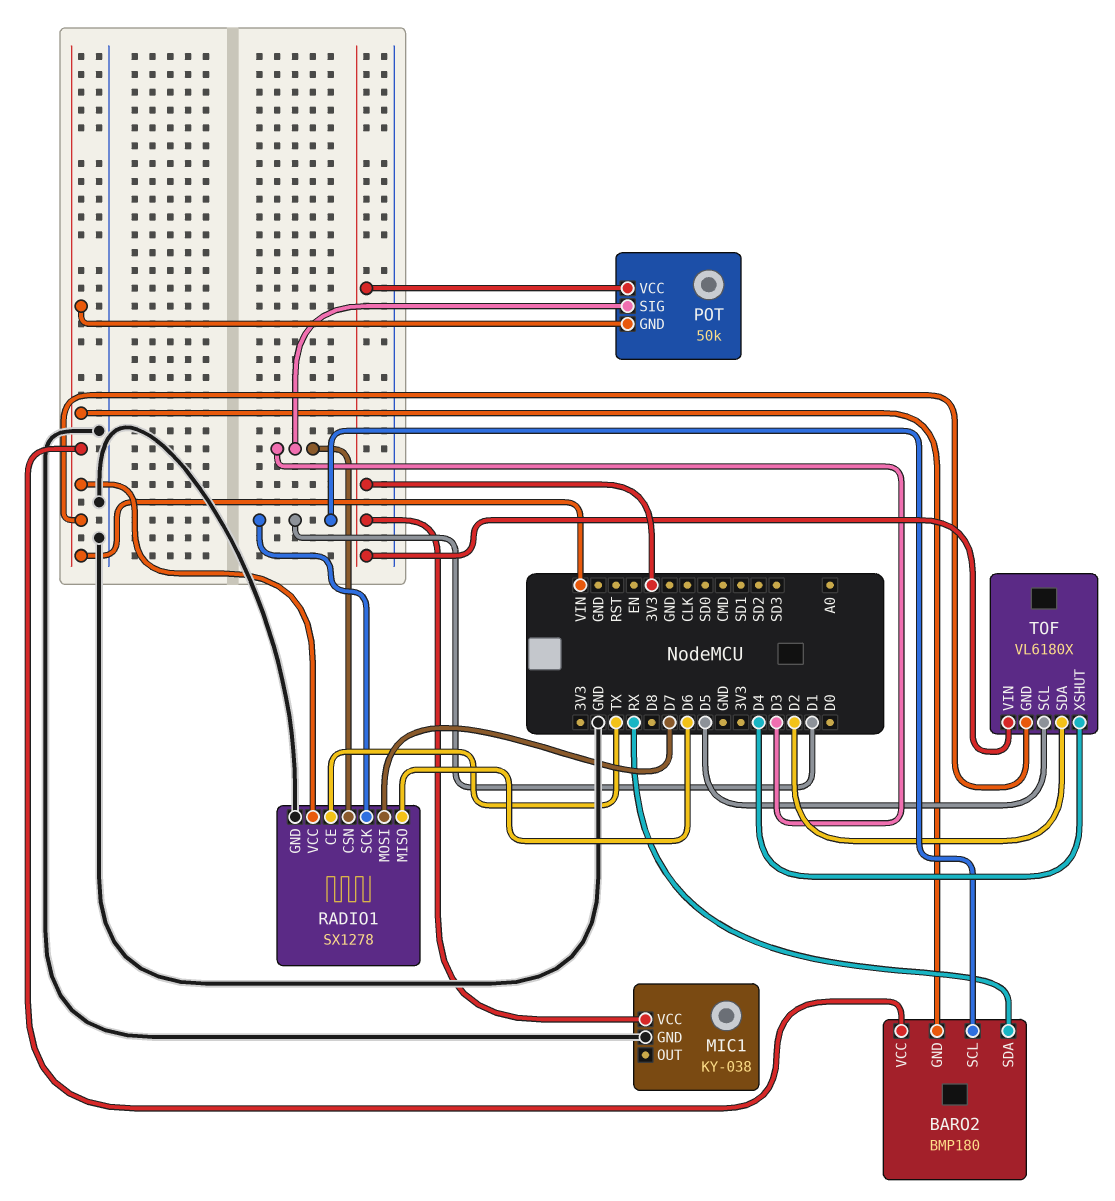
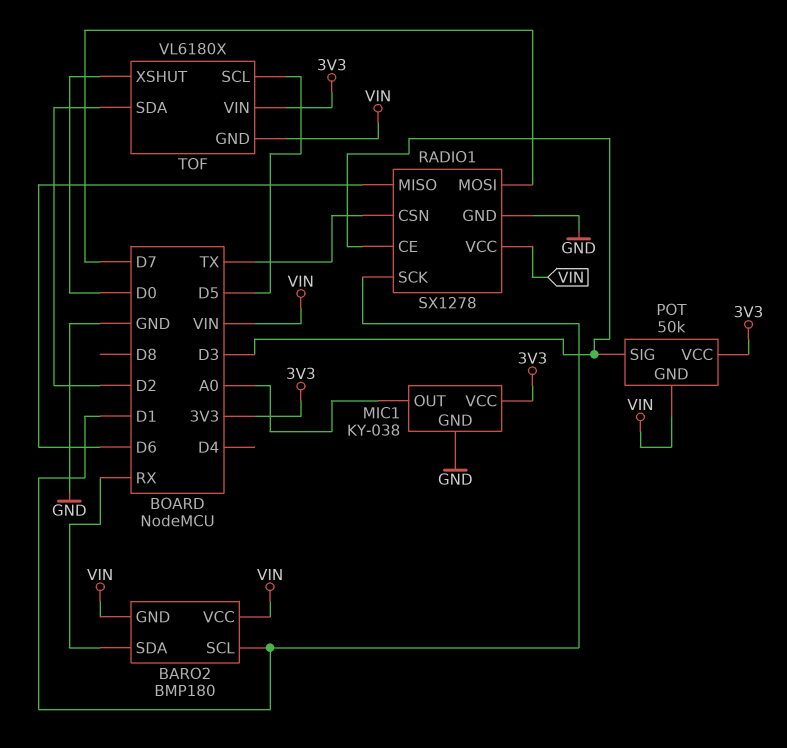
MIC1 pin OUT: none -> A0
RADIO1 pin CE: TX -> D3
RADIO1 pin CSN: D3 -> TX
TOF pin XSHUT: D4 -> D0

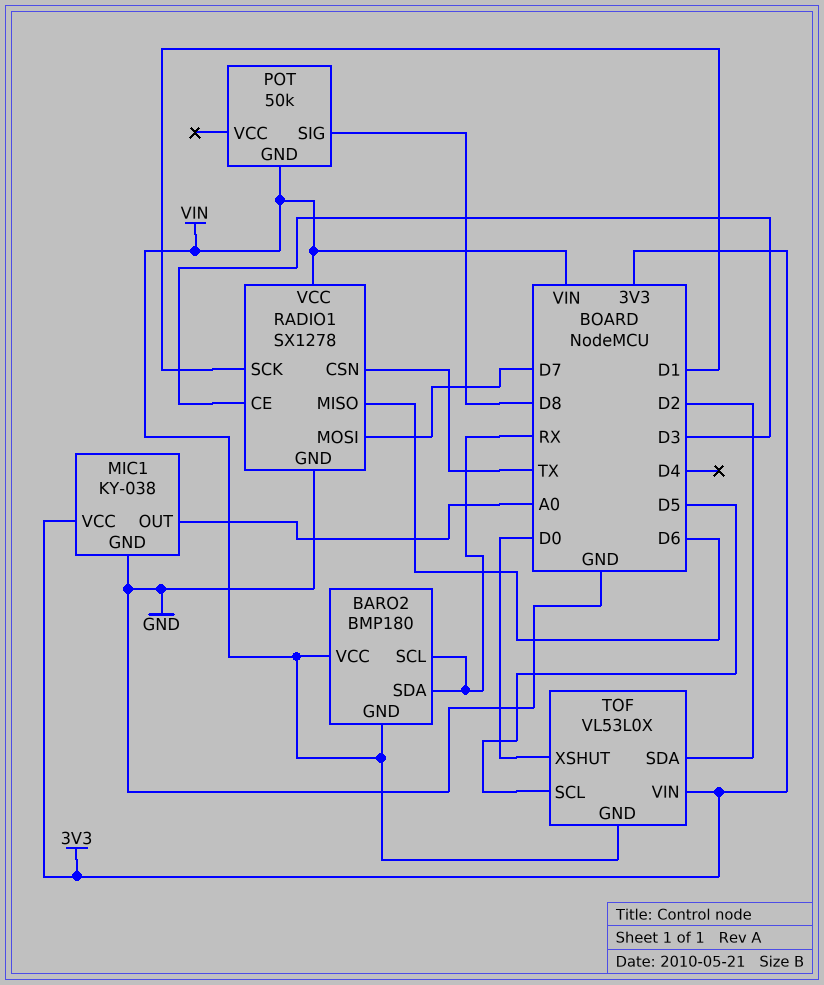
BARO2 pin SCL: D1 -> RX
POT pin SIG: D3 -> D8
POT pin VCC: 3V3 -> none
TOF: VL6180X -> VL53L0X

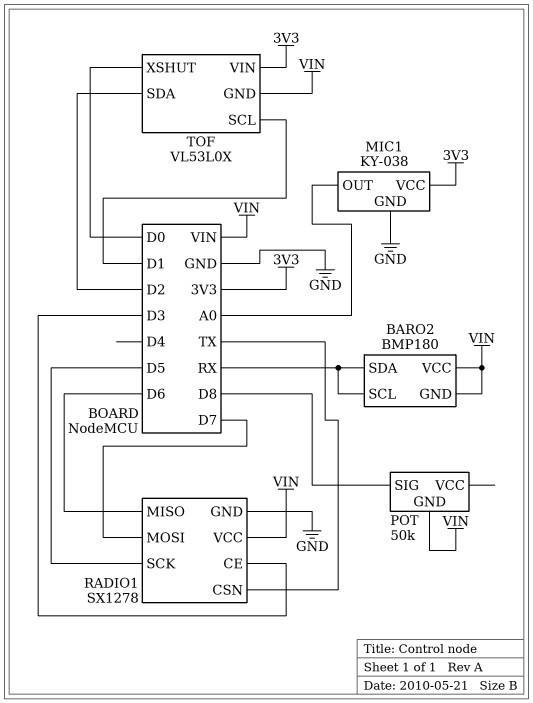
RADIO1 pin SCK: D1 -> D5
TOF pin SCL: D5 -> D1

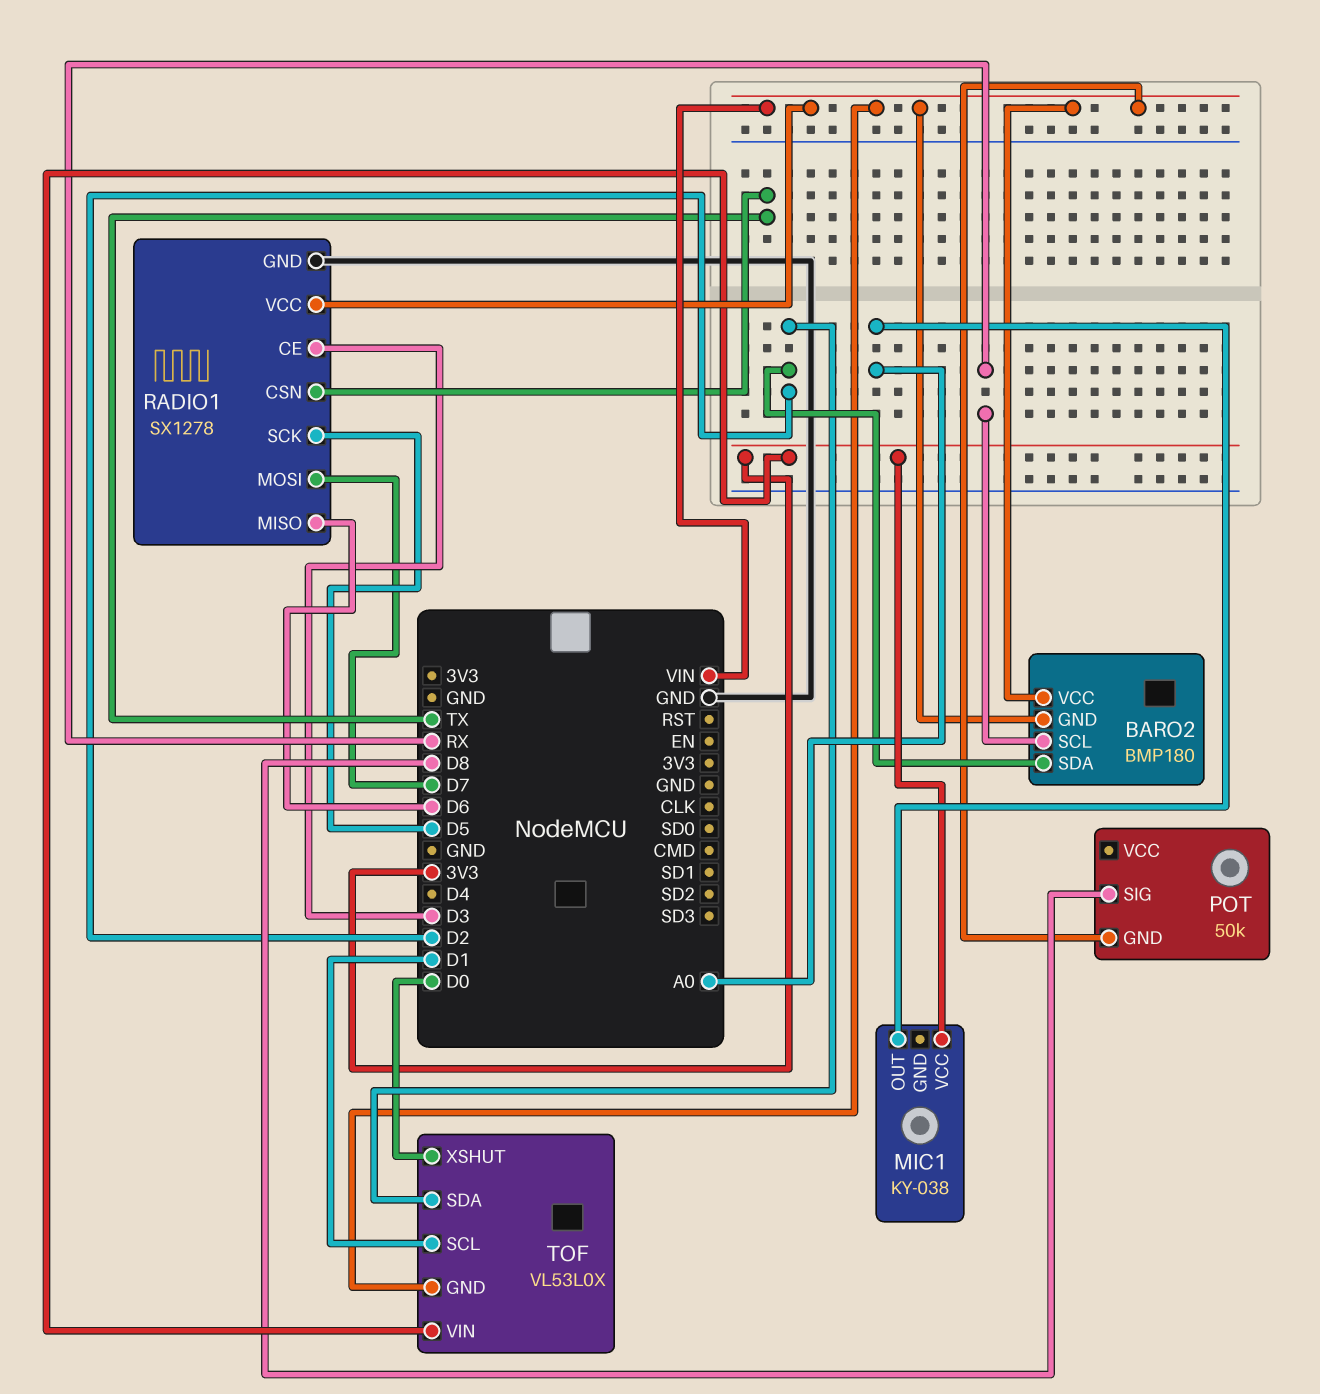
BARO2 pin SDA: RX -> D2
MIC1 pin GND: GND -> none

